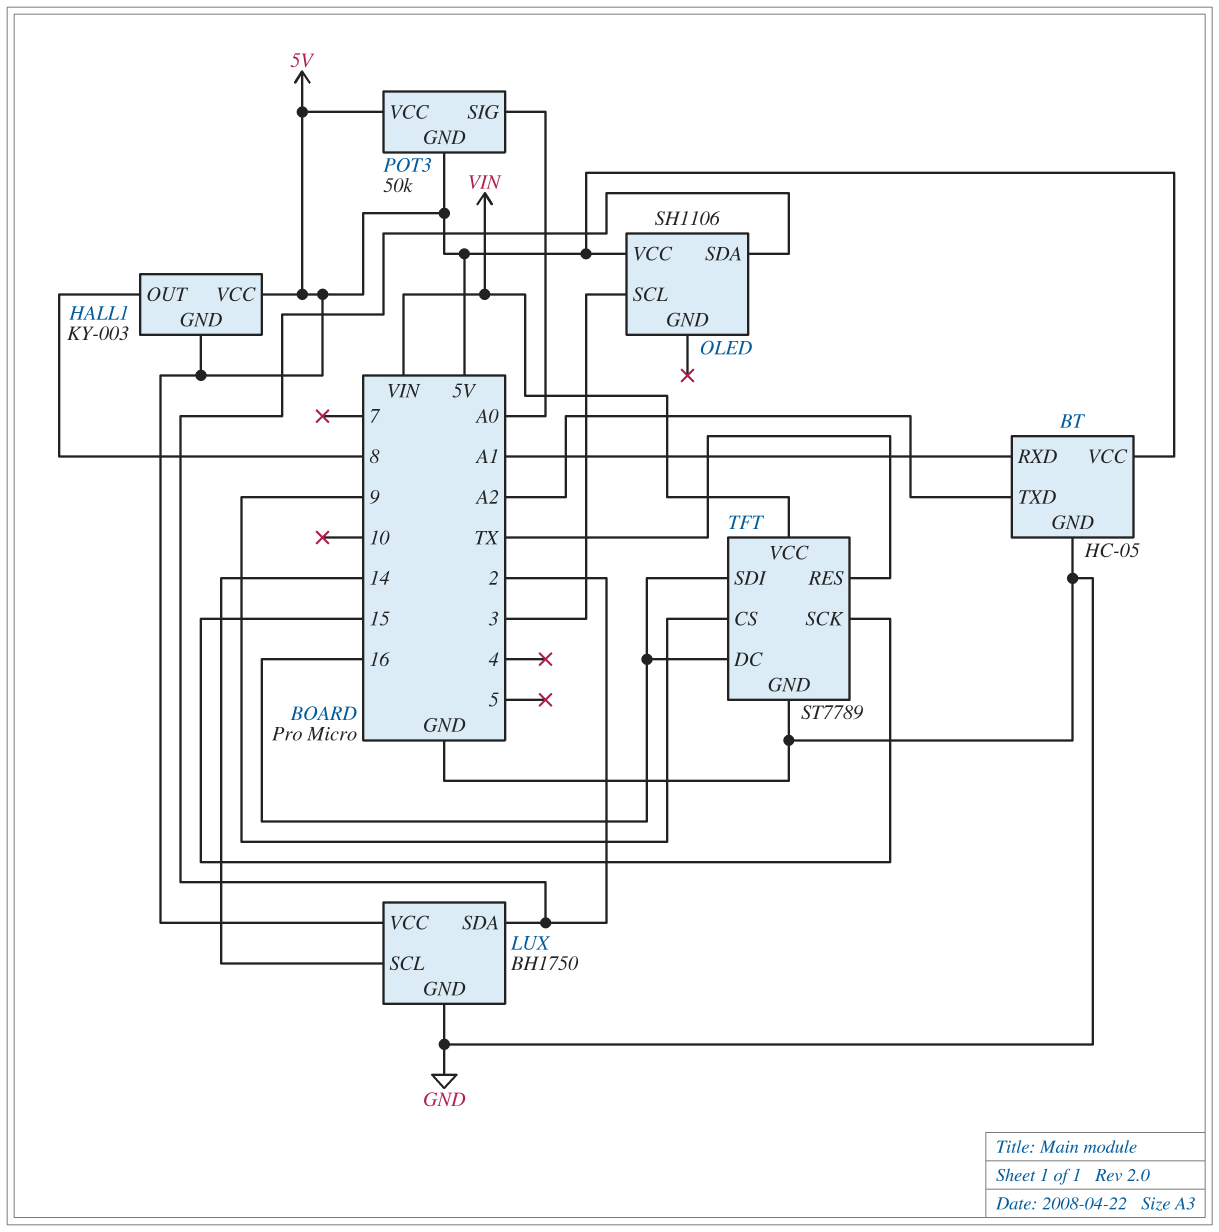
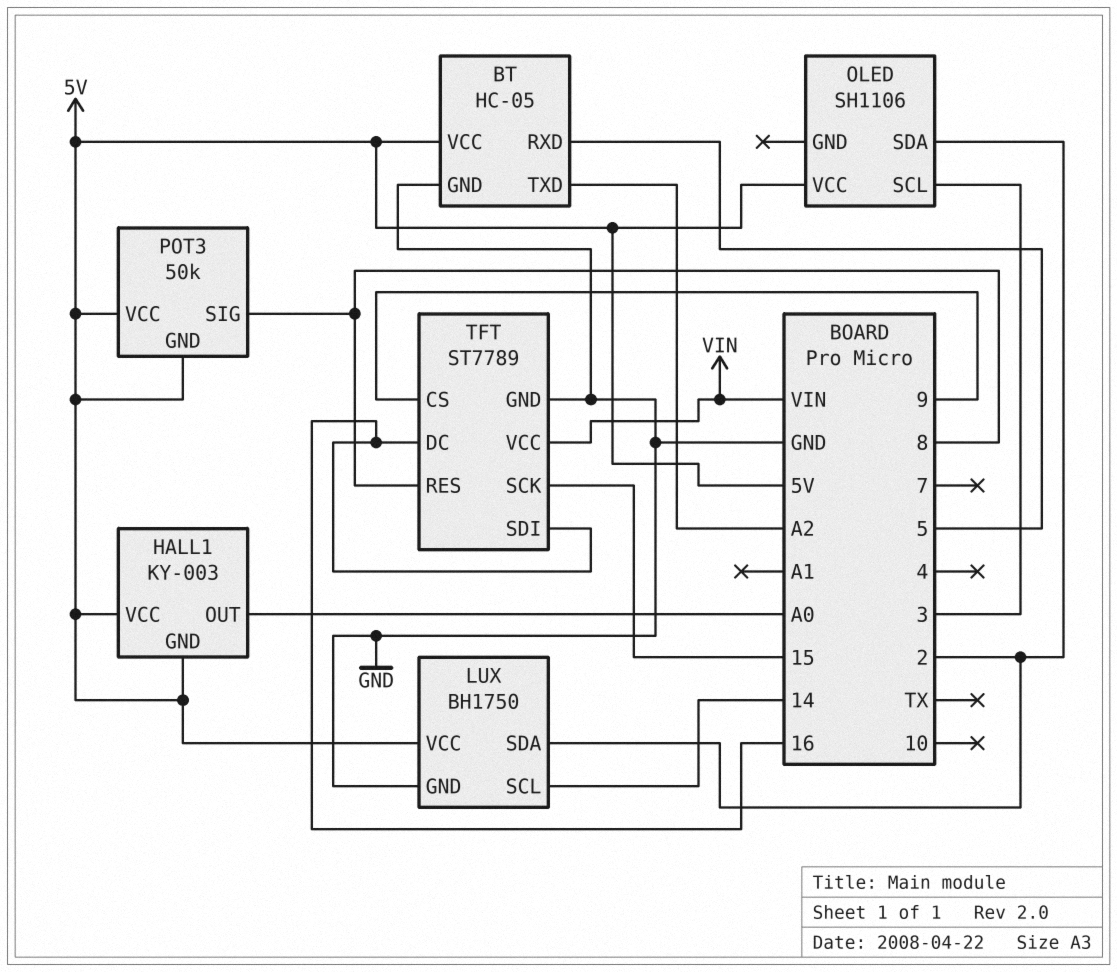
BT pin RXD: A1 -> 5
HALL1 pin OUT: 8 -> A0
POT3 pin SIG: A0 -> 8
TFT pin RES: TX -> 8

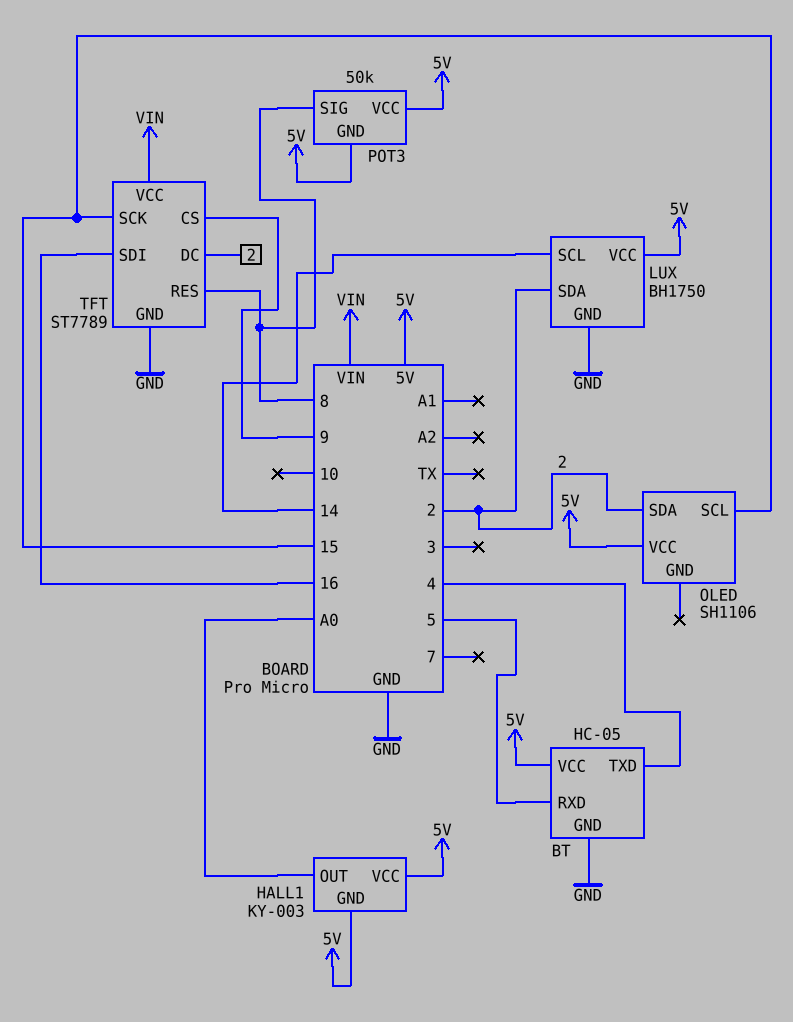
BT pin TXD: A2 -> 4
OLED pin SCL: 3 -> 15
TFT pin DC: 16 -> 2

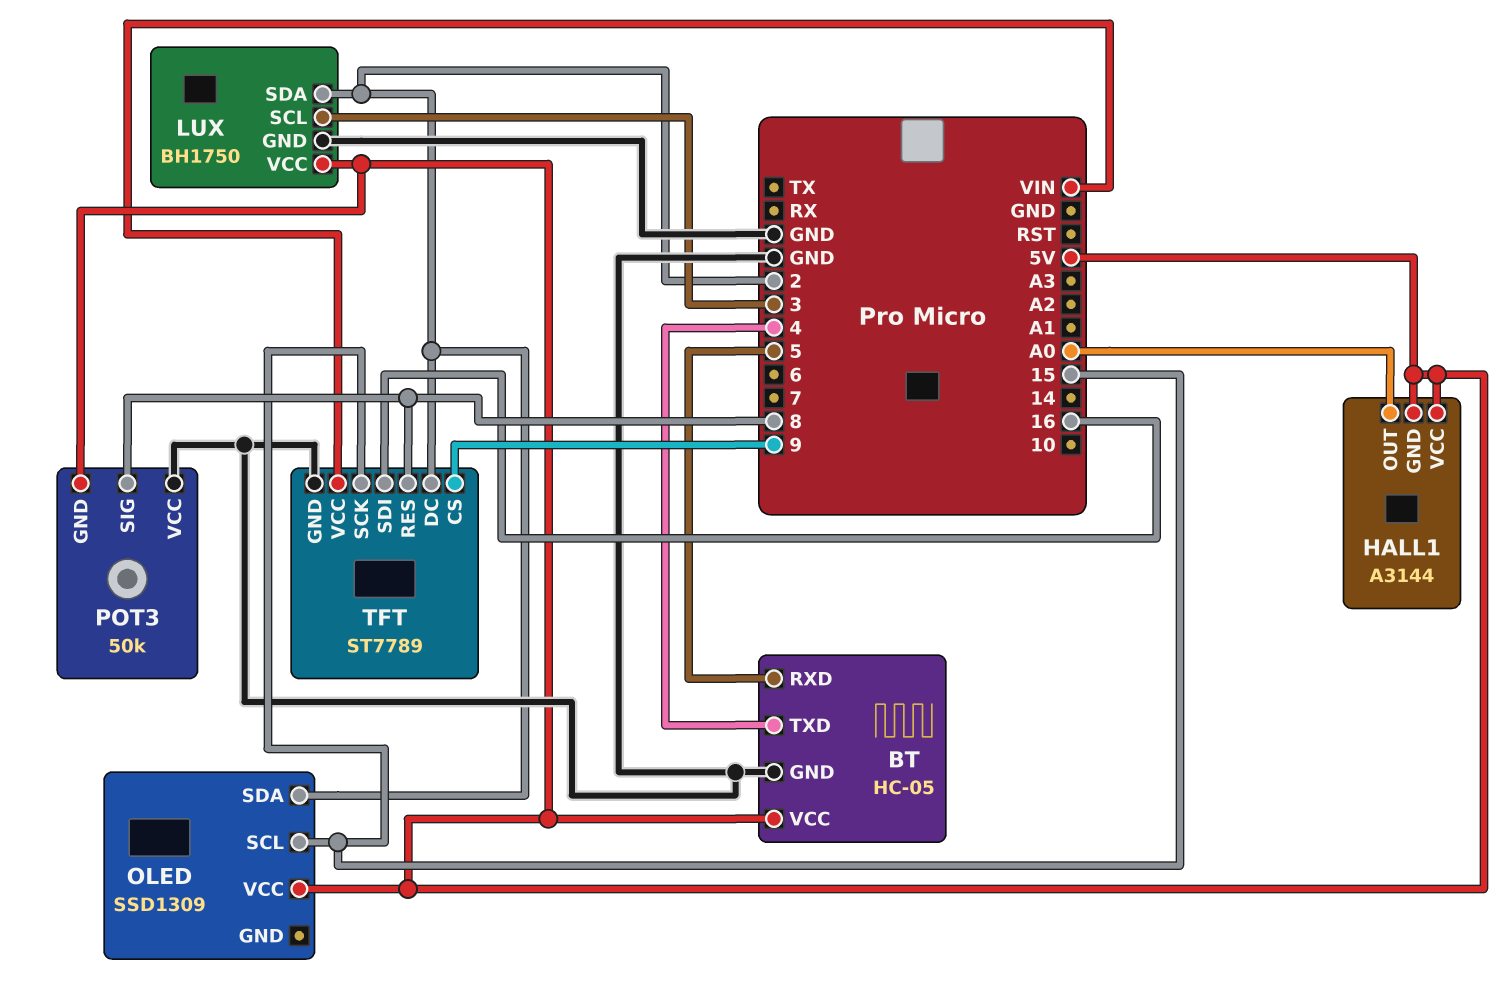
HALL1: KY-003 -> A3144
LUX pin SCL: 14 -> 3
OLED: SH1106 -> SSD1309
POT3 pin VCC: 5V -> GND

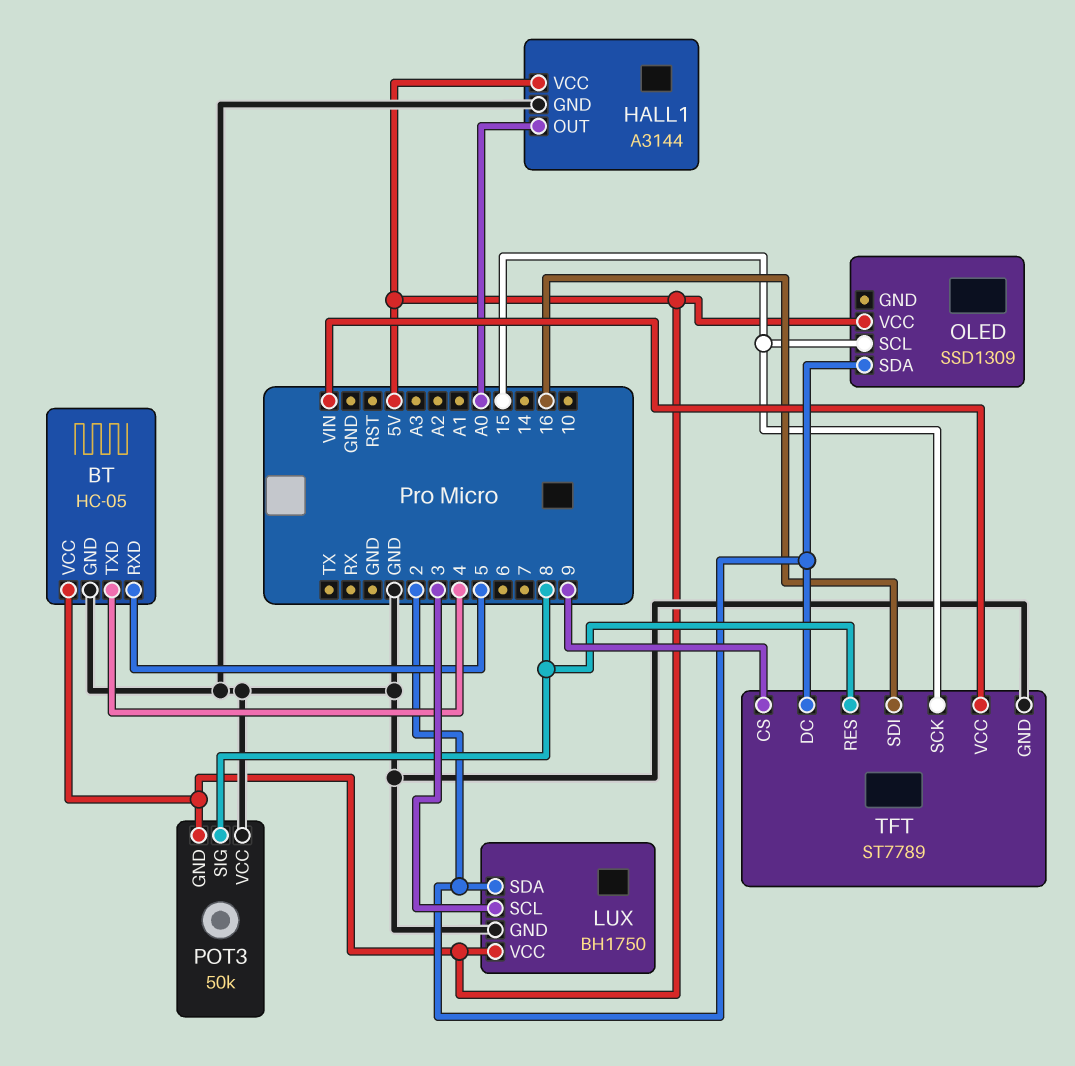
HALL1 pin GND: 5V -> GND

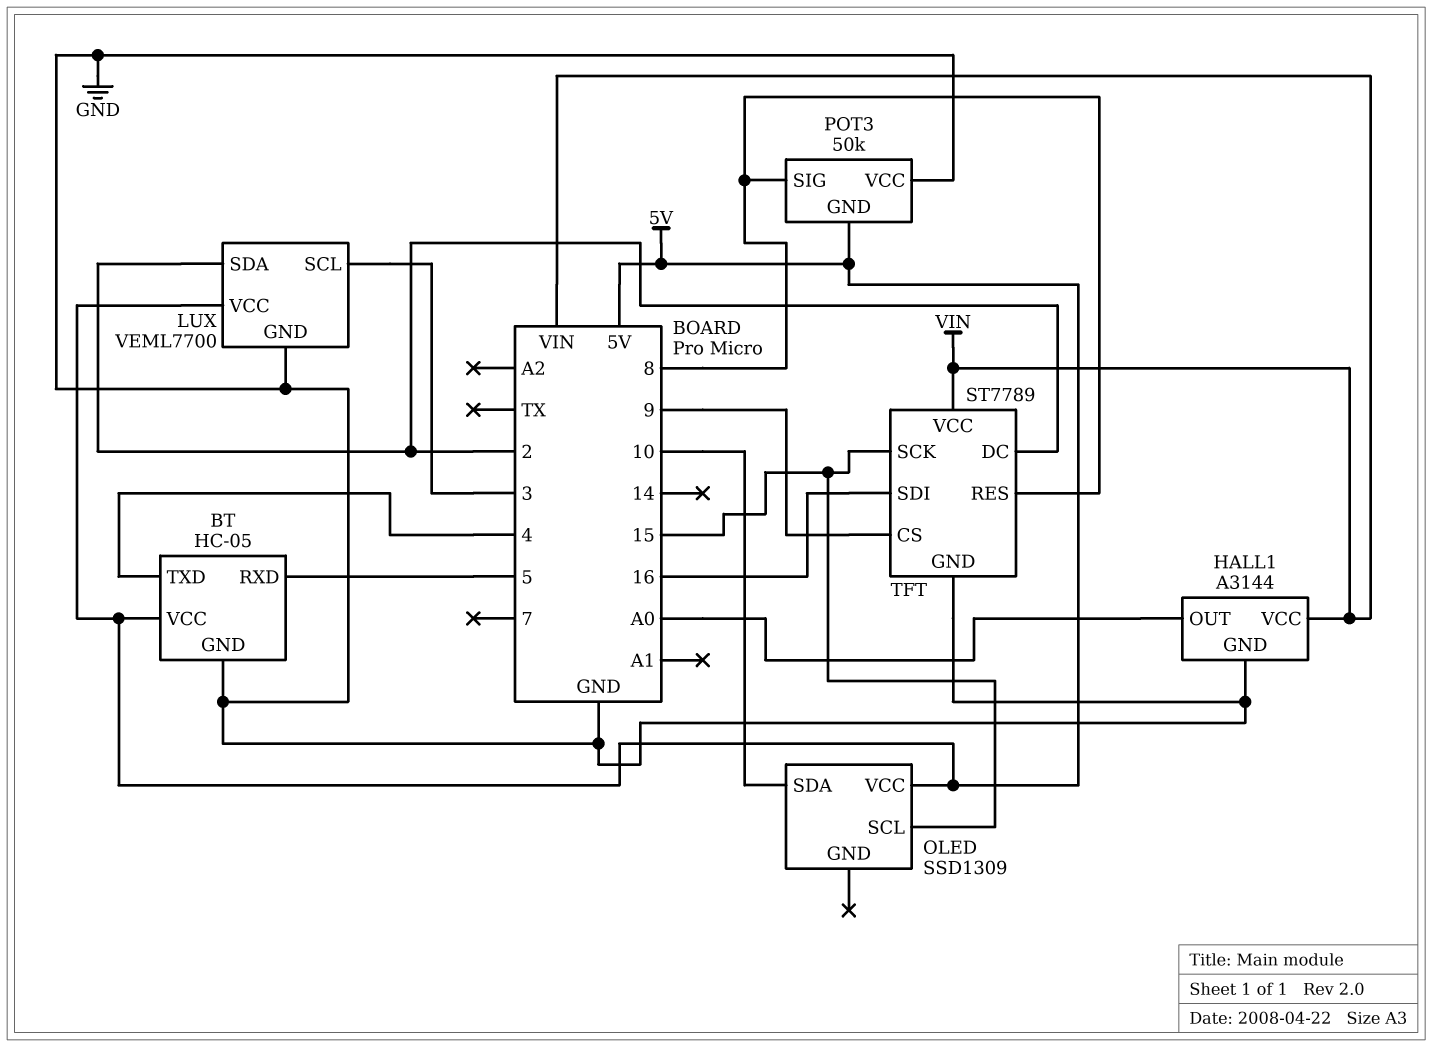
HALL1 pin VCC: 5V -> VIN
LUX: BH1750 -> VEML7700
OLED pin SDA: 2 -> 10

